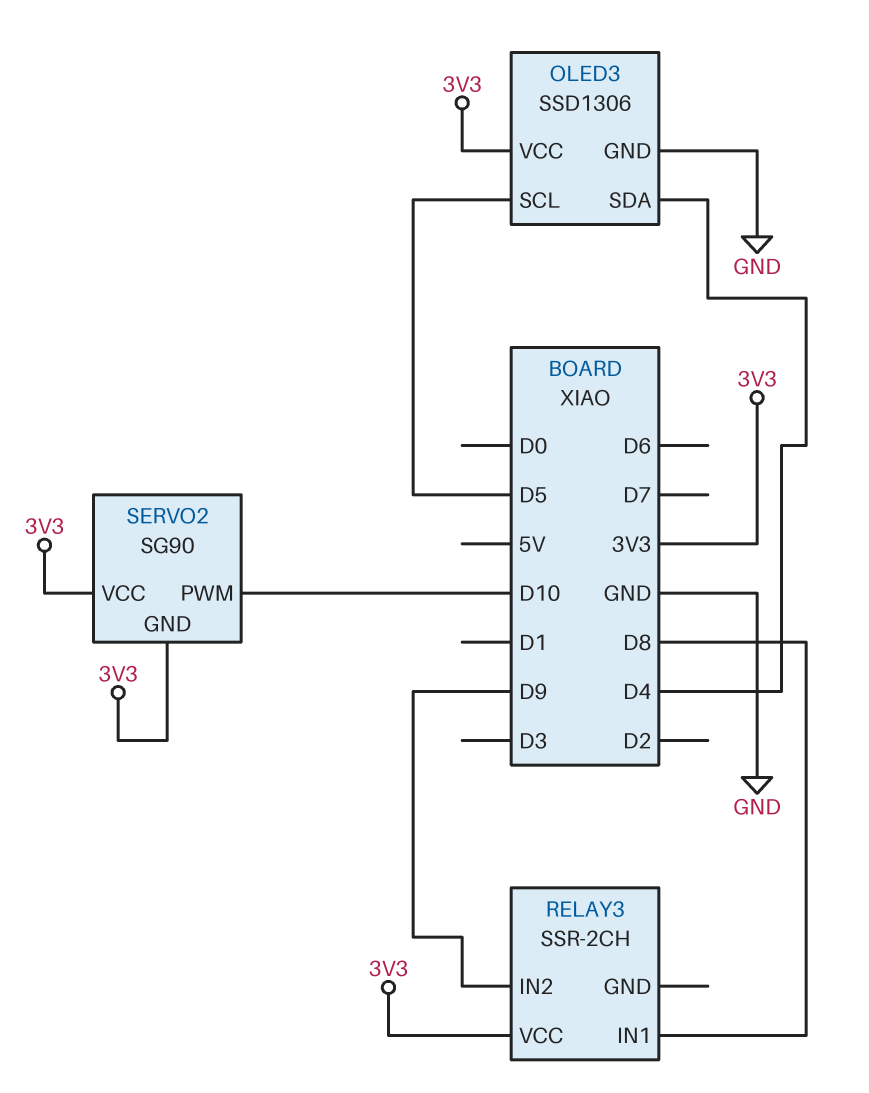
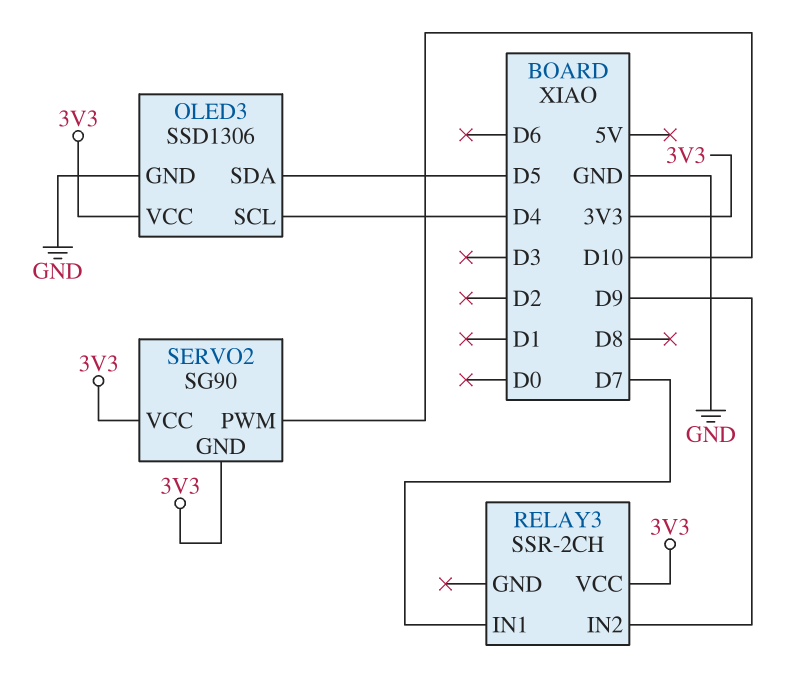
OLED3 pin SCL: D5 -> D4
OLED3 pin SDA: D4 -> D5
RELAY3 pin IN1: D8 -> D7

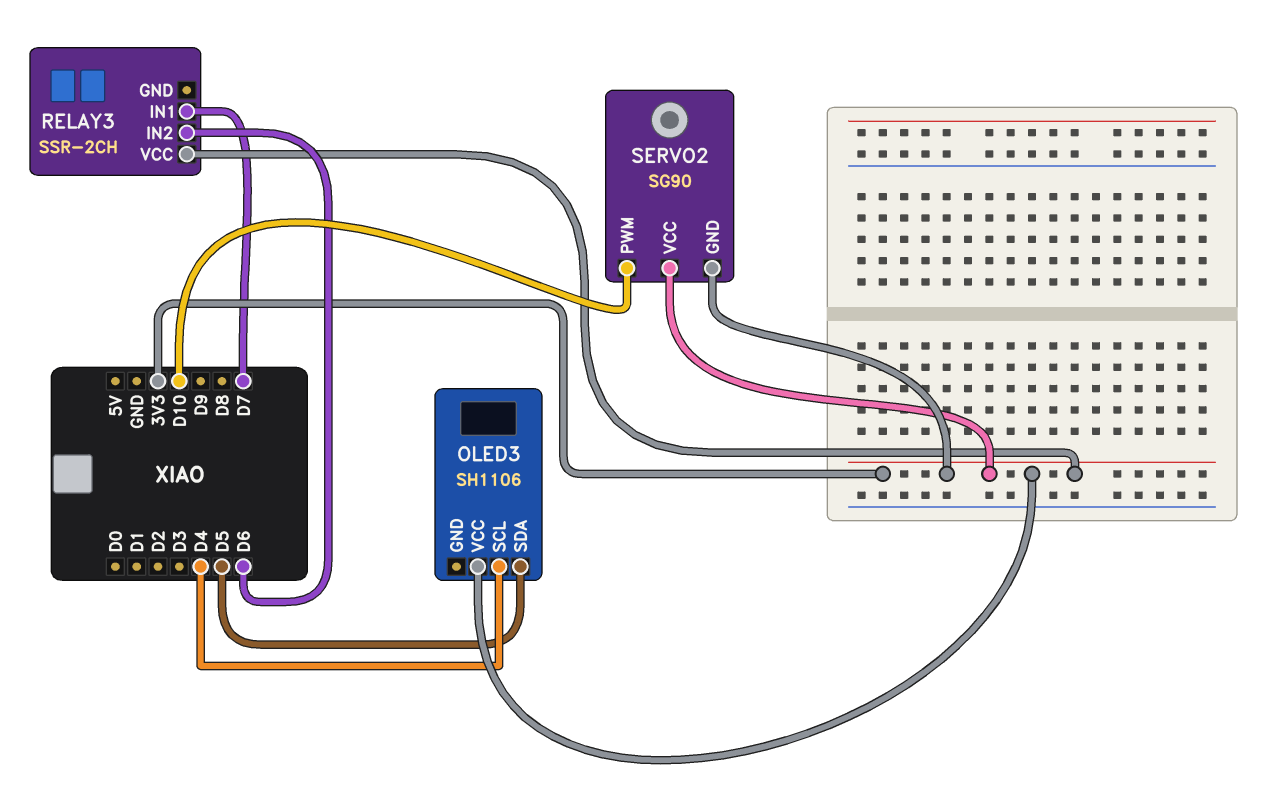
OLED3: SSD1306 -> SH1106
OLED3 pin GND: GND -> none
RELAY3 pin IN2: D9 -> D6

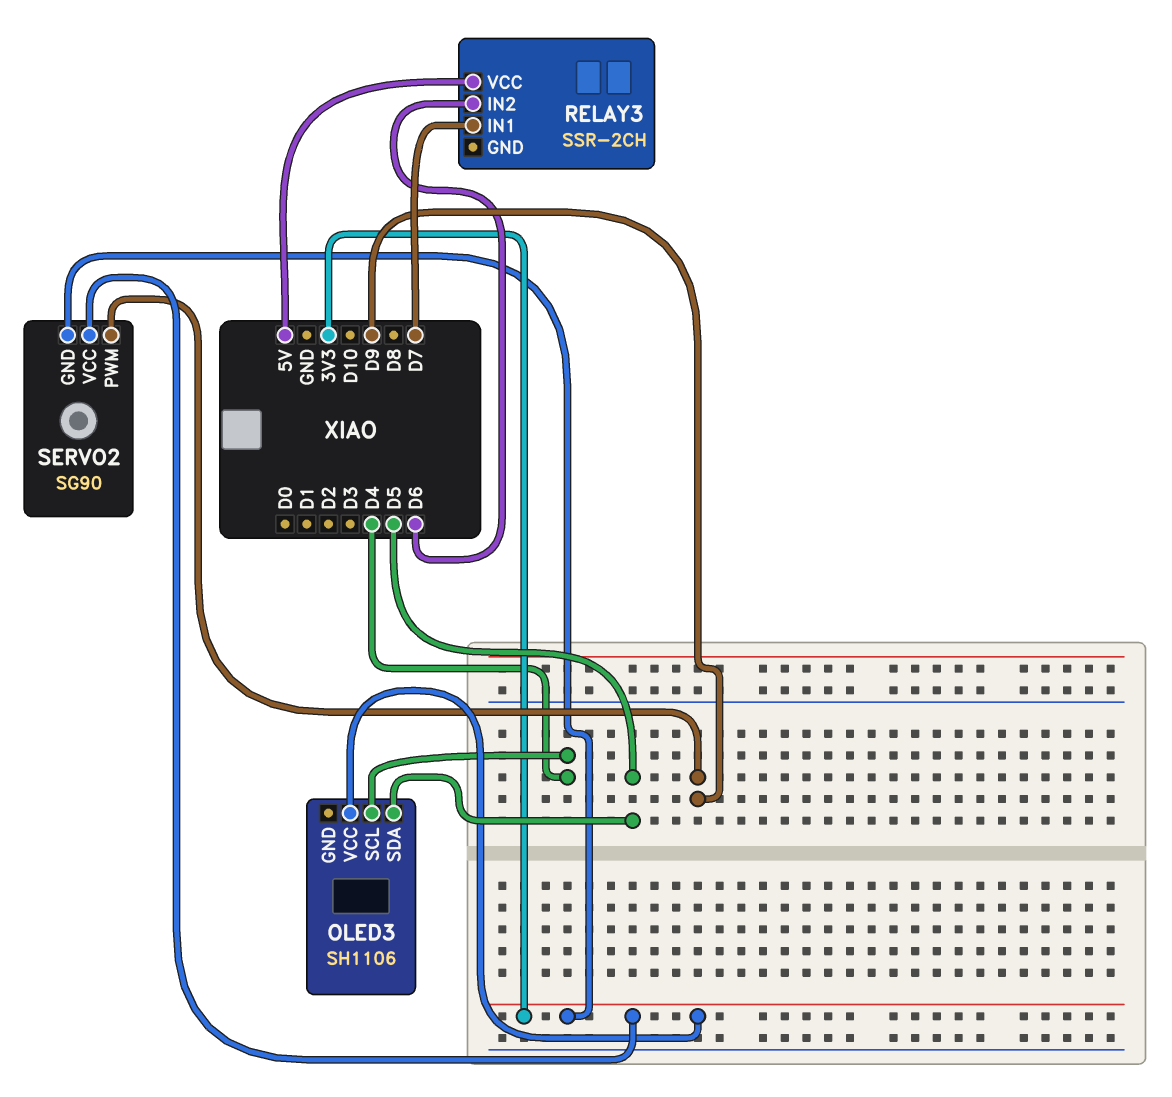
RELAY3 pin VCC: 3V3 -> 5V
SERVO2 pin PWM: D10 -> D9

